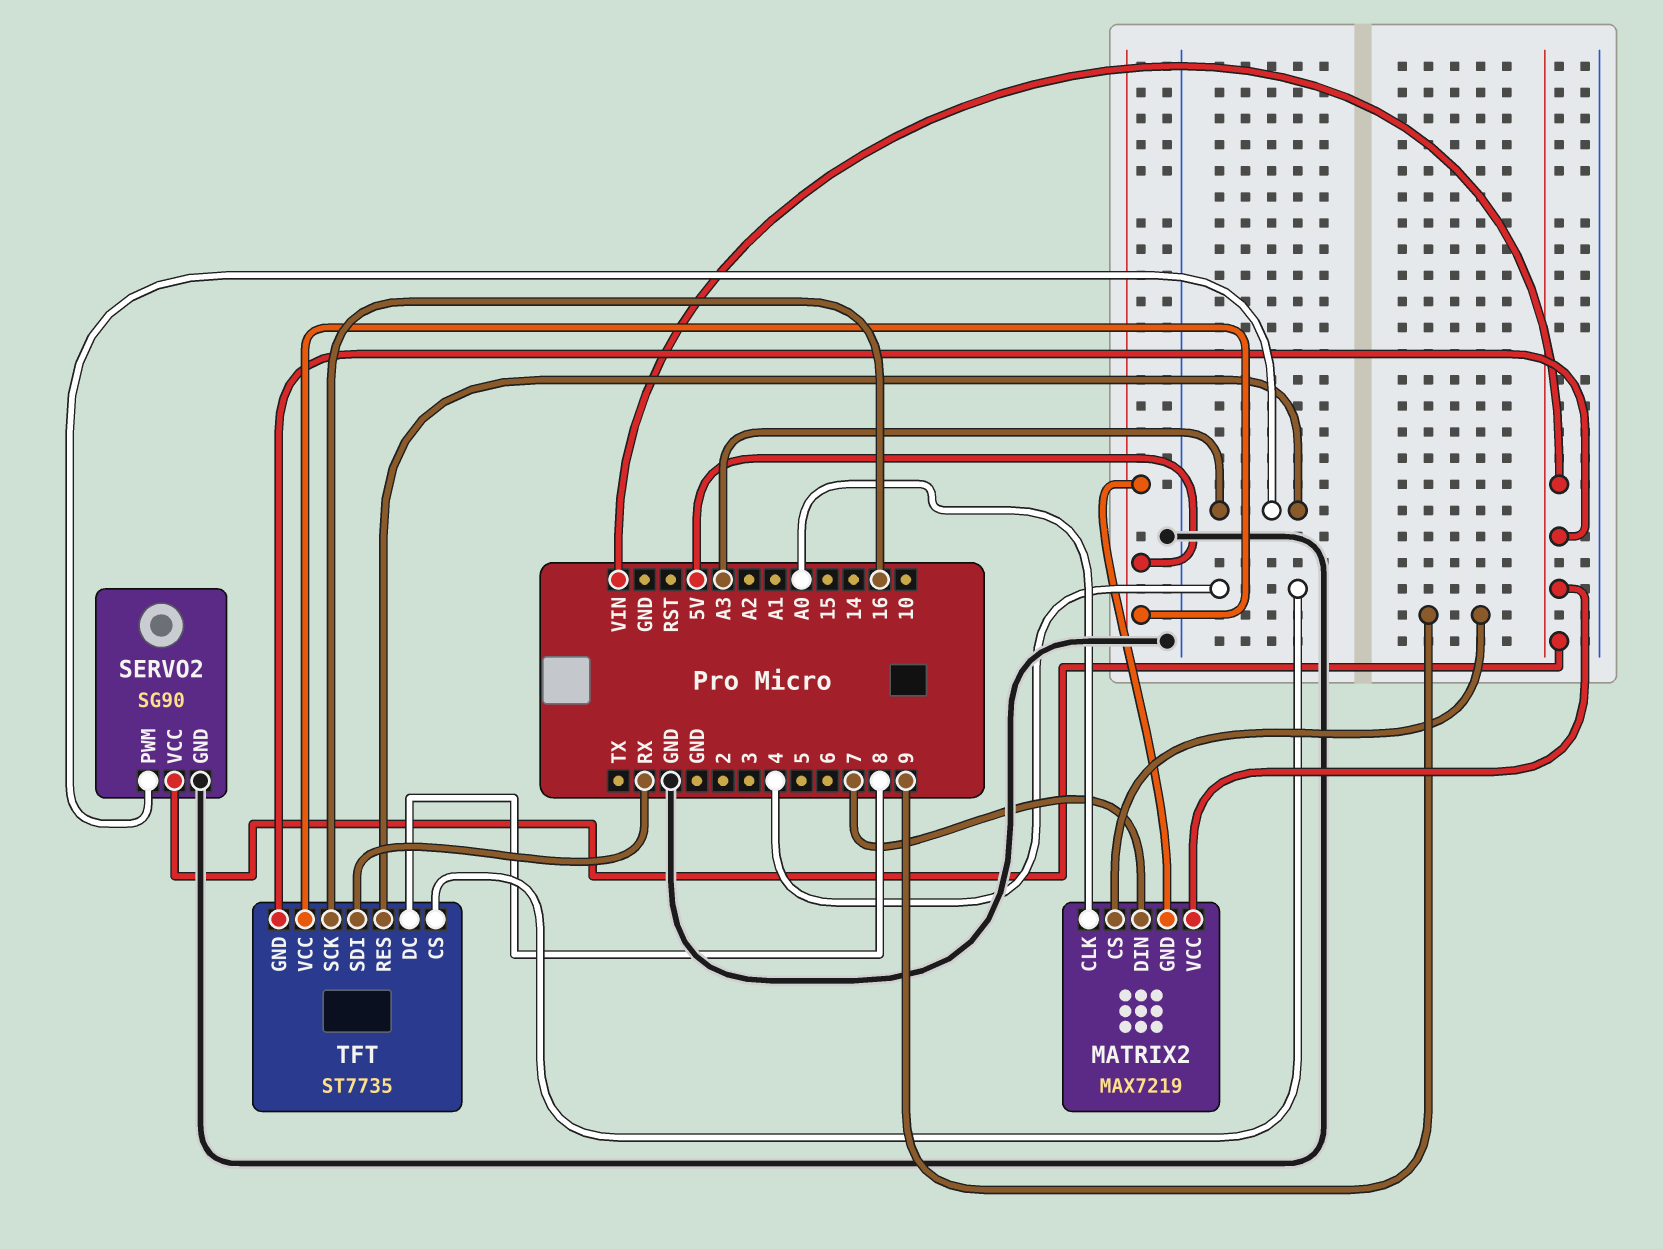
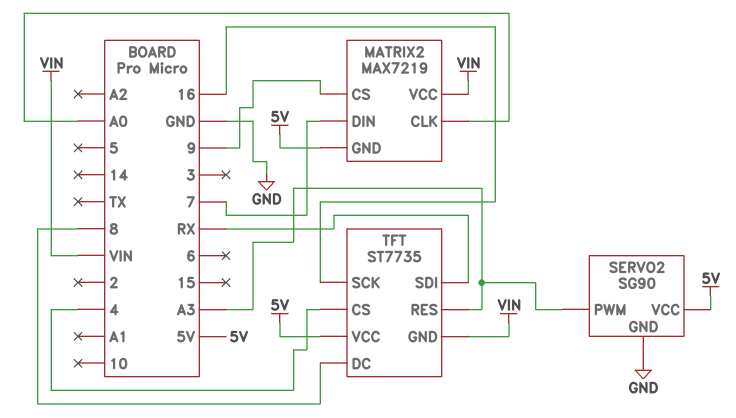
SERVO2 pin VCC: VIN -> 5V

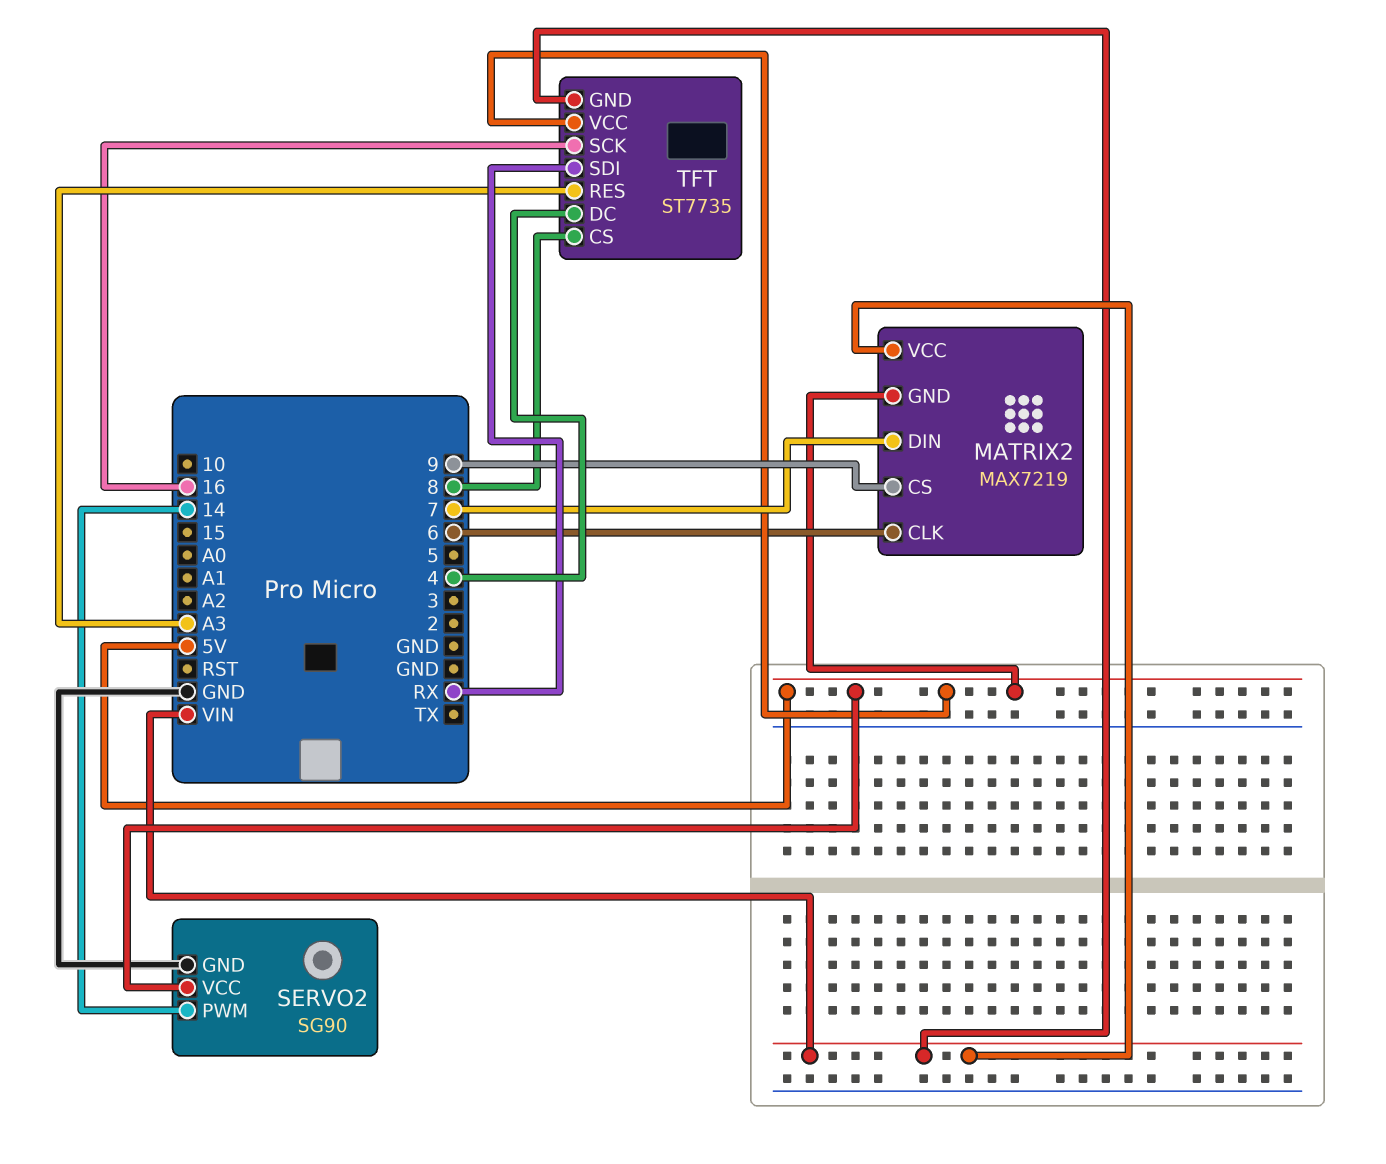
MATRIX2 pin CLK: A0 -> 6
SERVO2 pin PWM: A3 -> 14
TFT pin CS: 4 -> 8
TFT pin DC: 8 -> 4

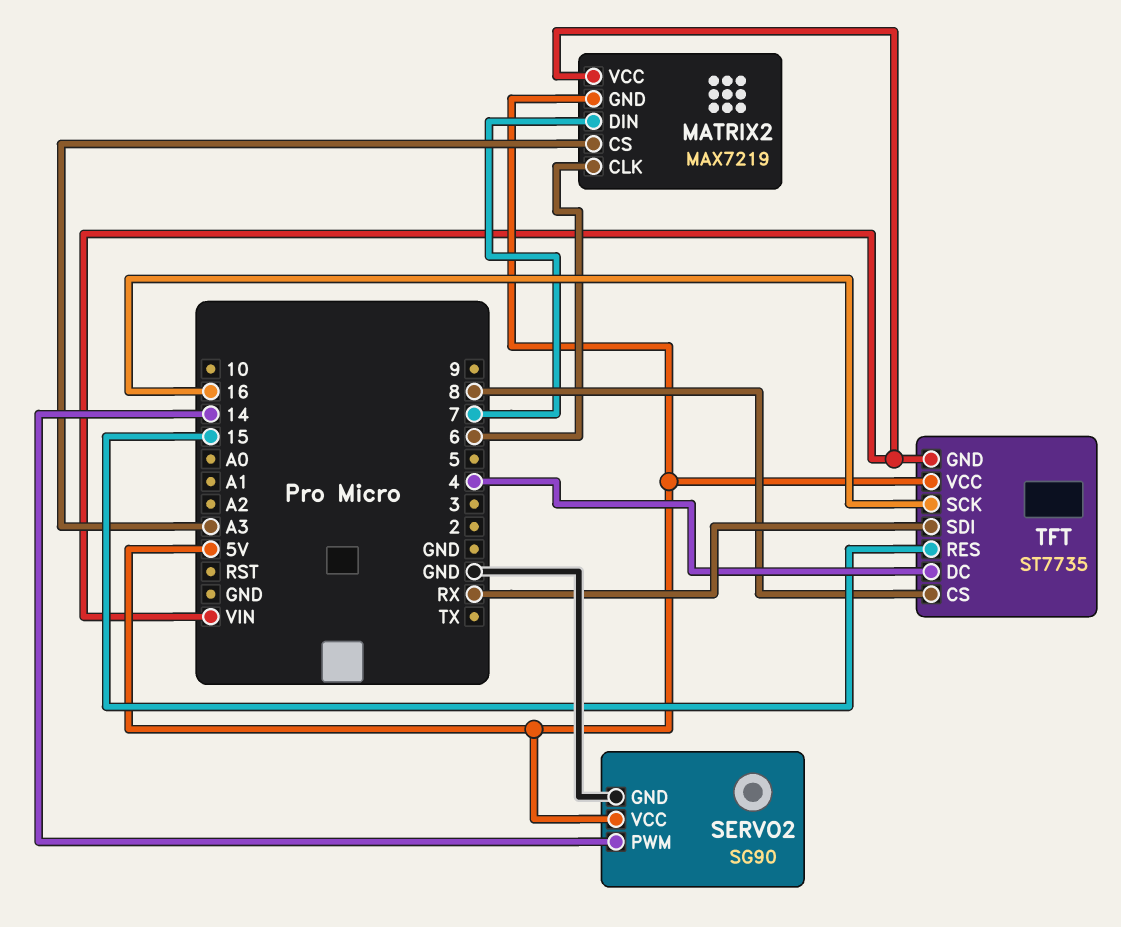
MATRIX2 pin CS: 9 -> A3
TFT pin RES: A3 -> 15

